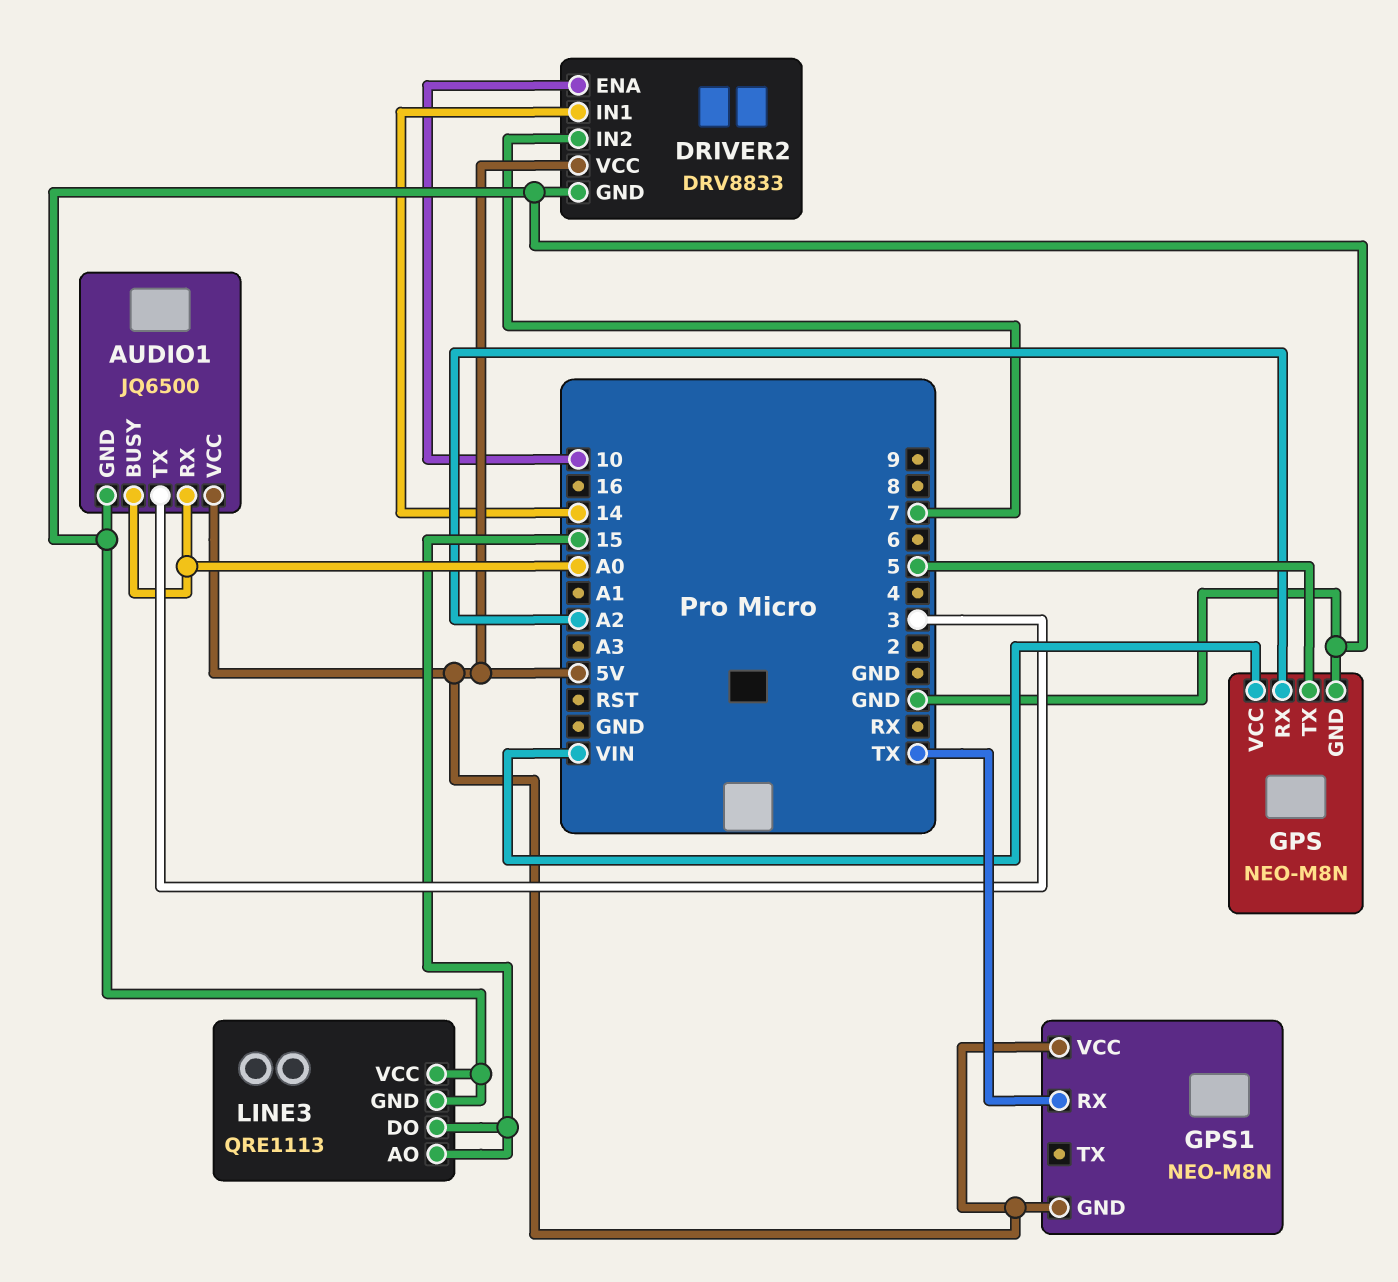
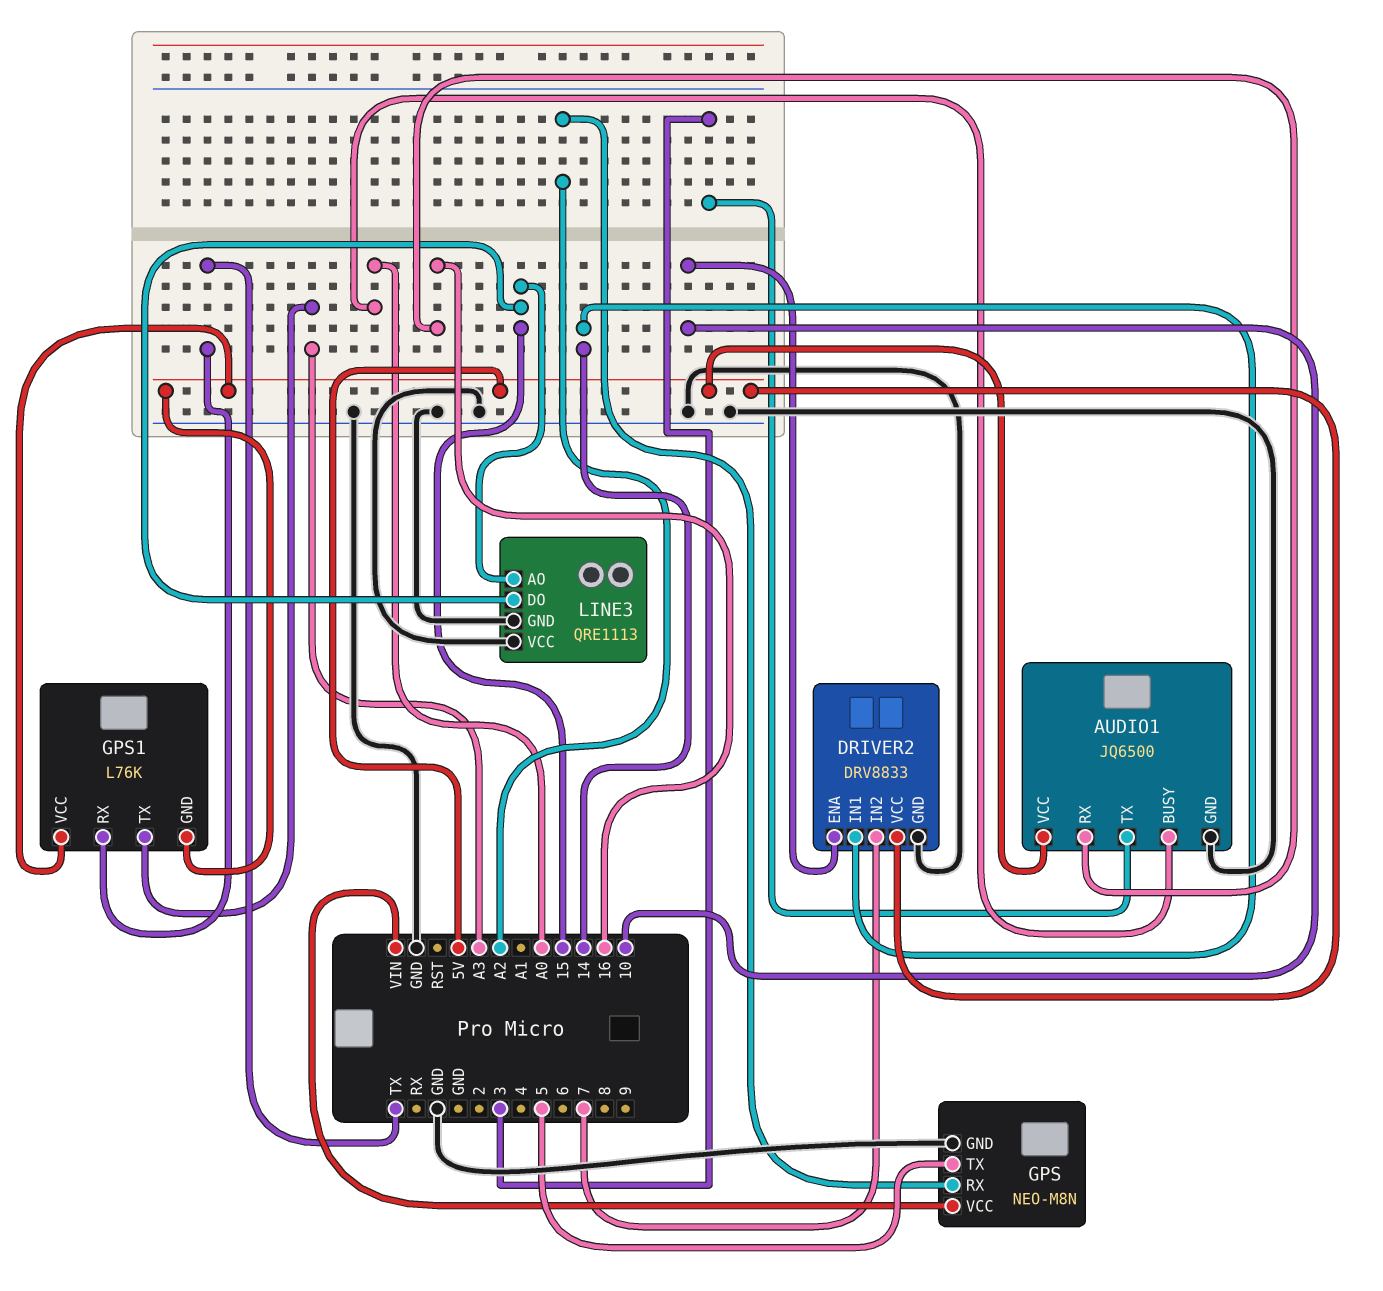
AUDIO1 pin RX: A0 -> 16
GPS1: NEO-M8N -> L76K
GPS1 pin TX: none -> A3

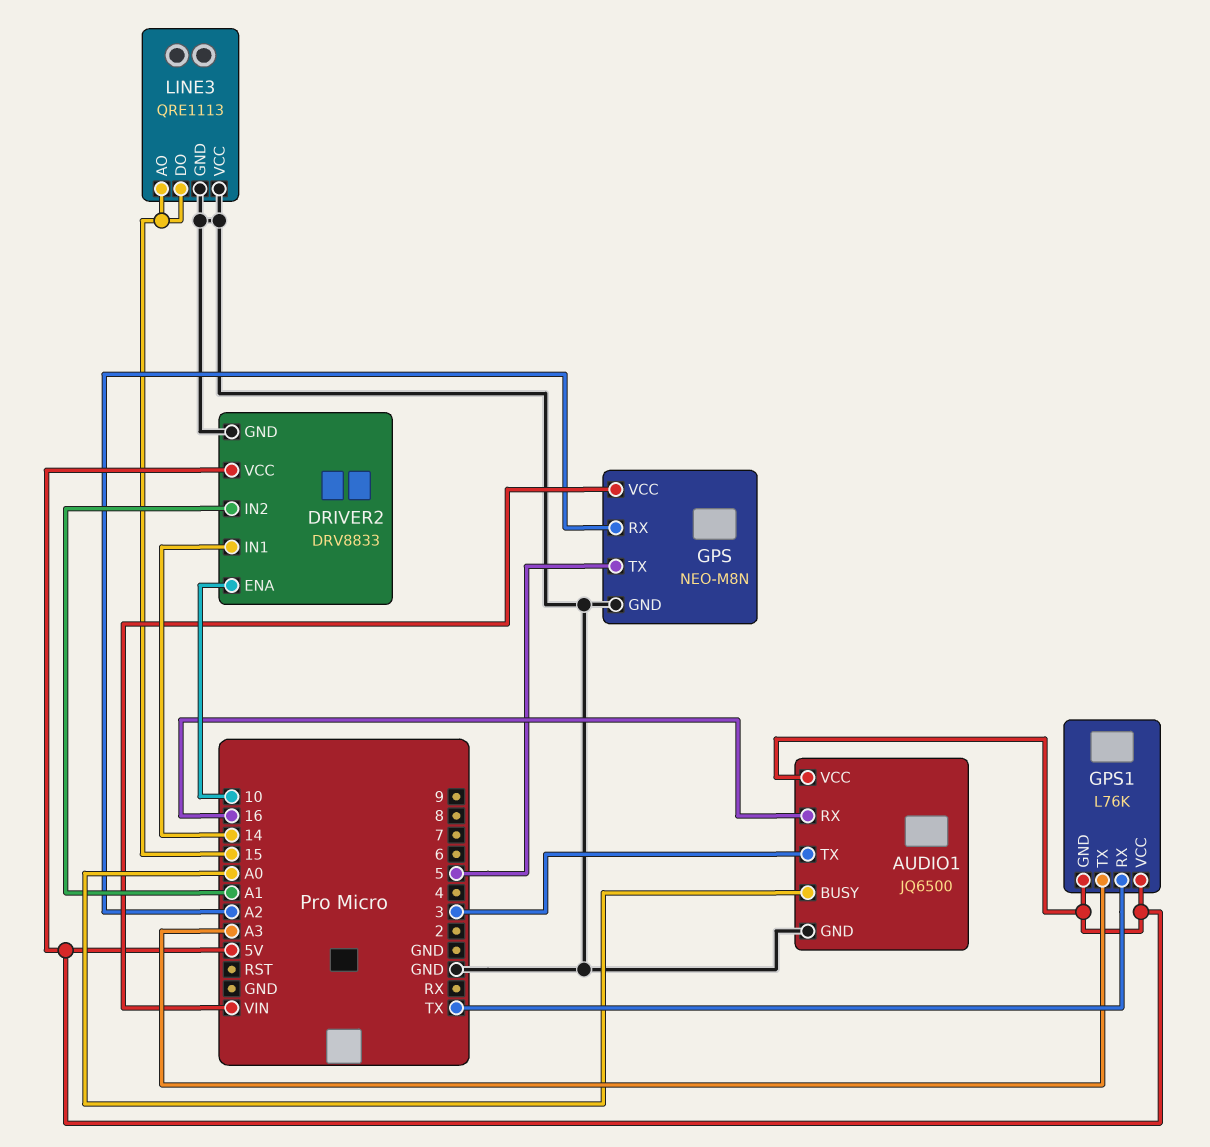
DRIVER2 pin IN2: 7 -> A1

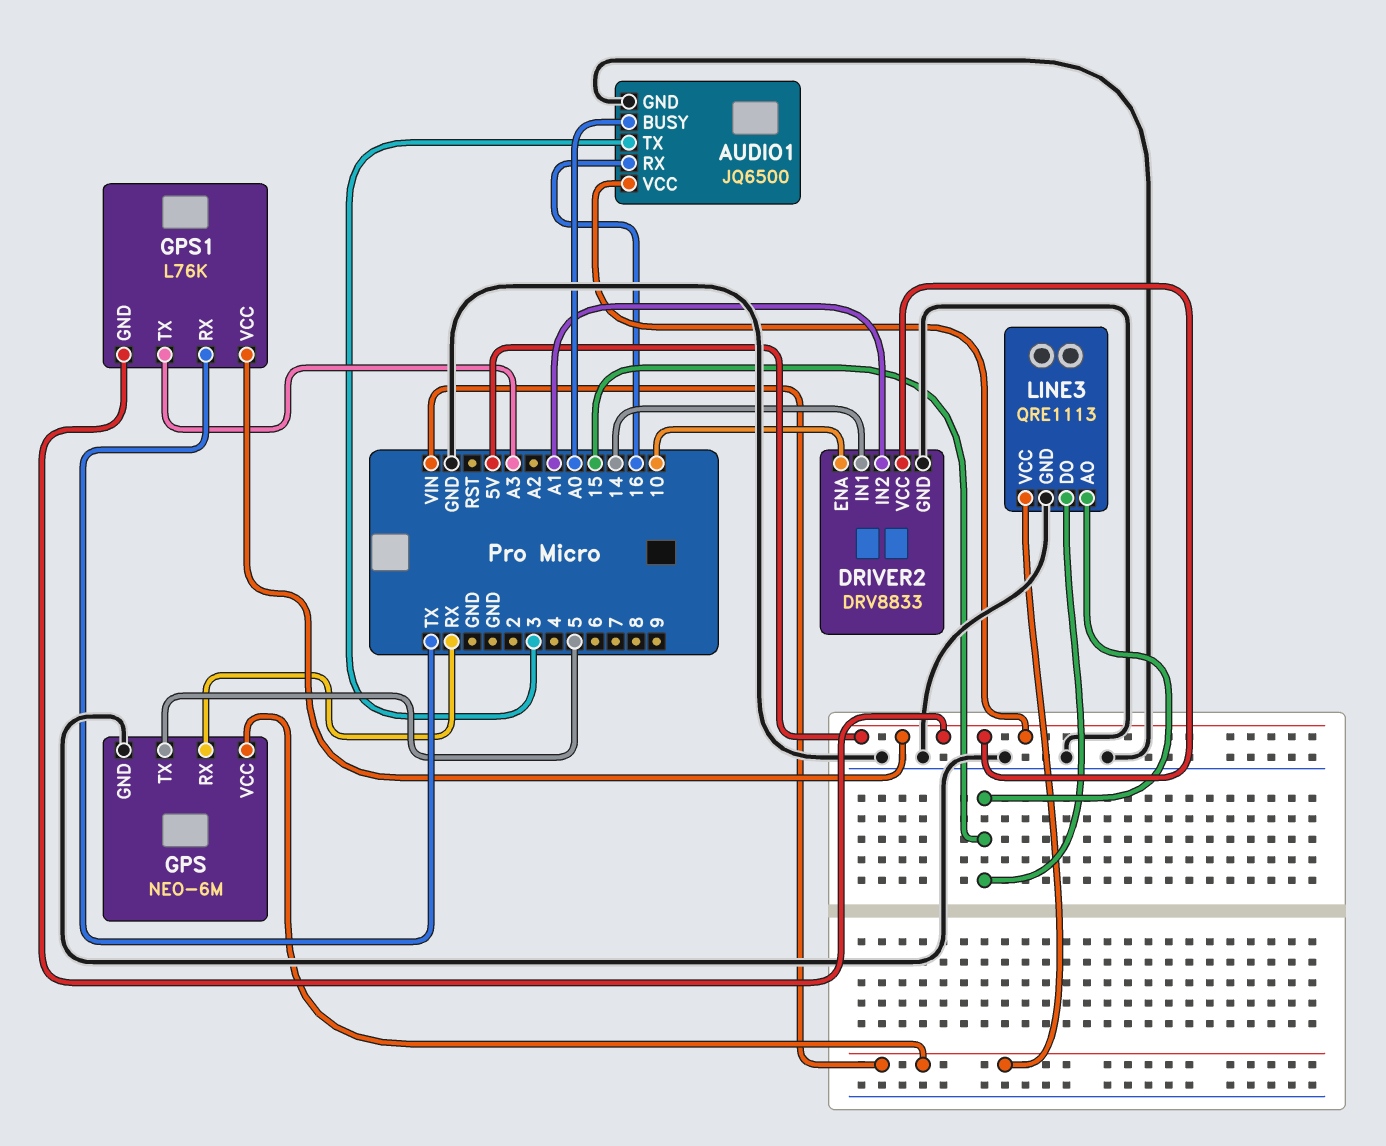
GPS: NEO-M8N -> NEO-6M
GPS pin RX: A2 -> RX
LINE3 pin VCC: GND -> VIN

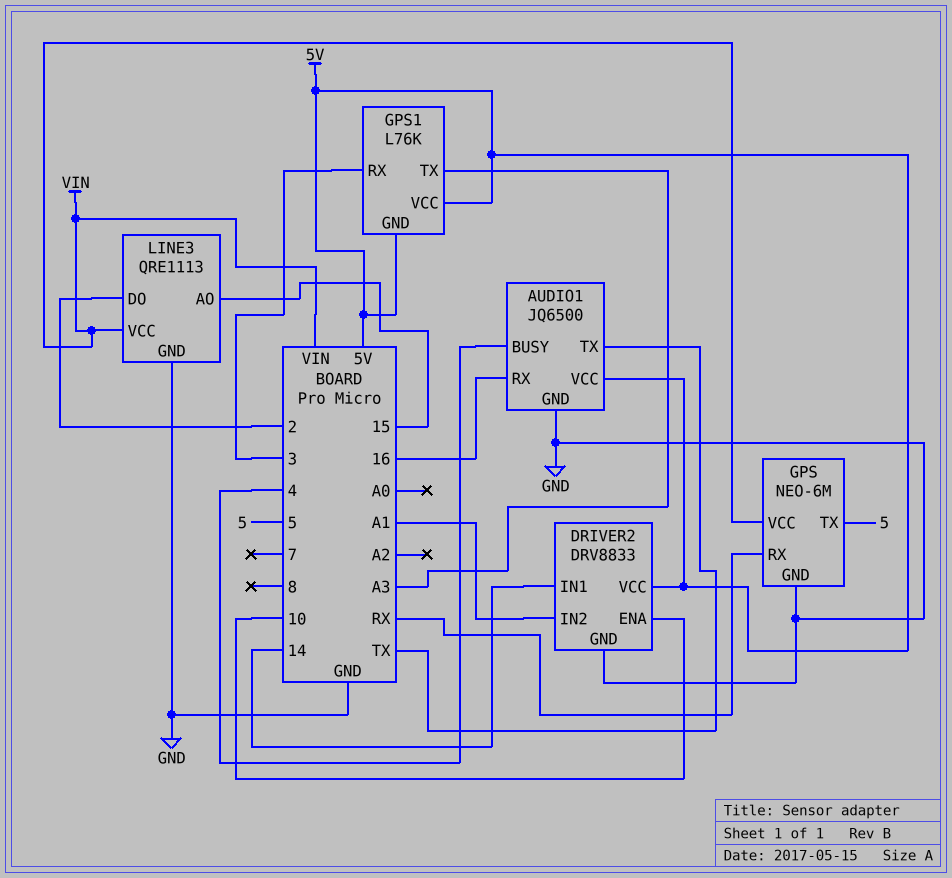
AUDIO1 pin BUSY: A0 -> 4
AUDIO1 pin TX: 3 -> TX
GPS1 pin RX: TX -> 3
LINE3 pin DO: 15 -> 2

